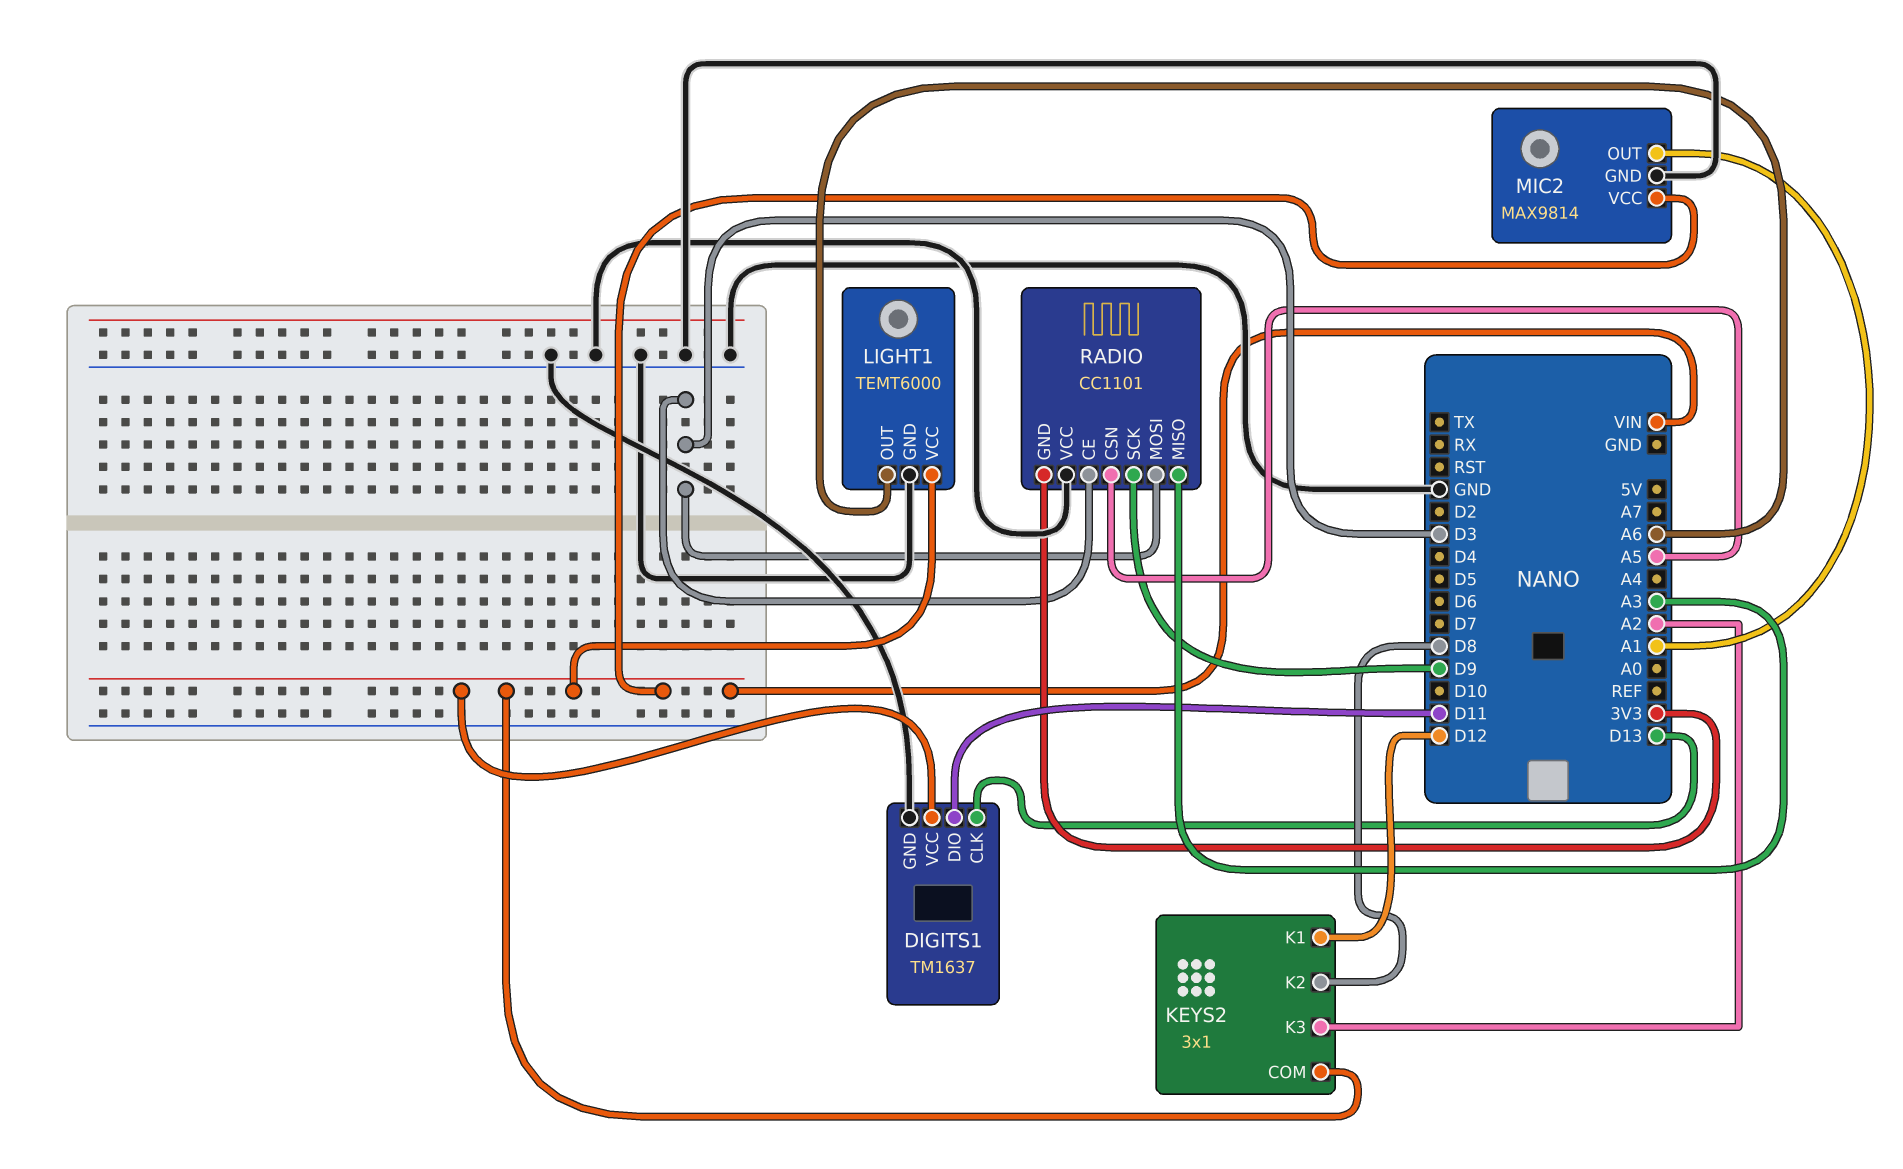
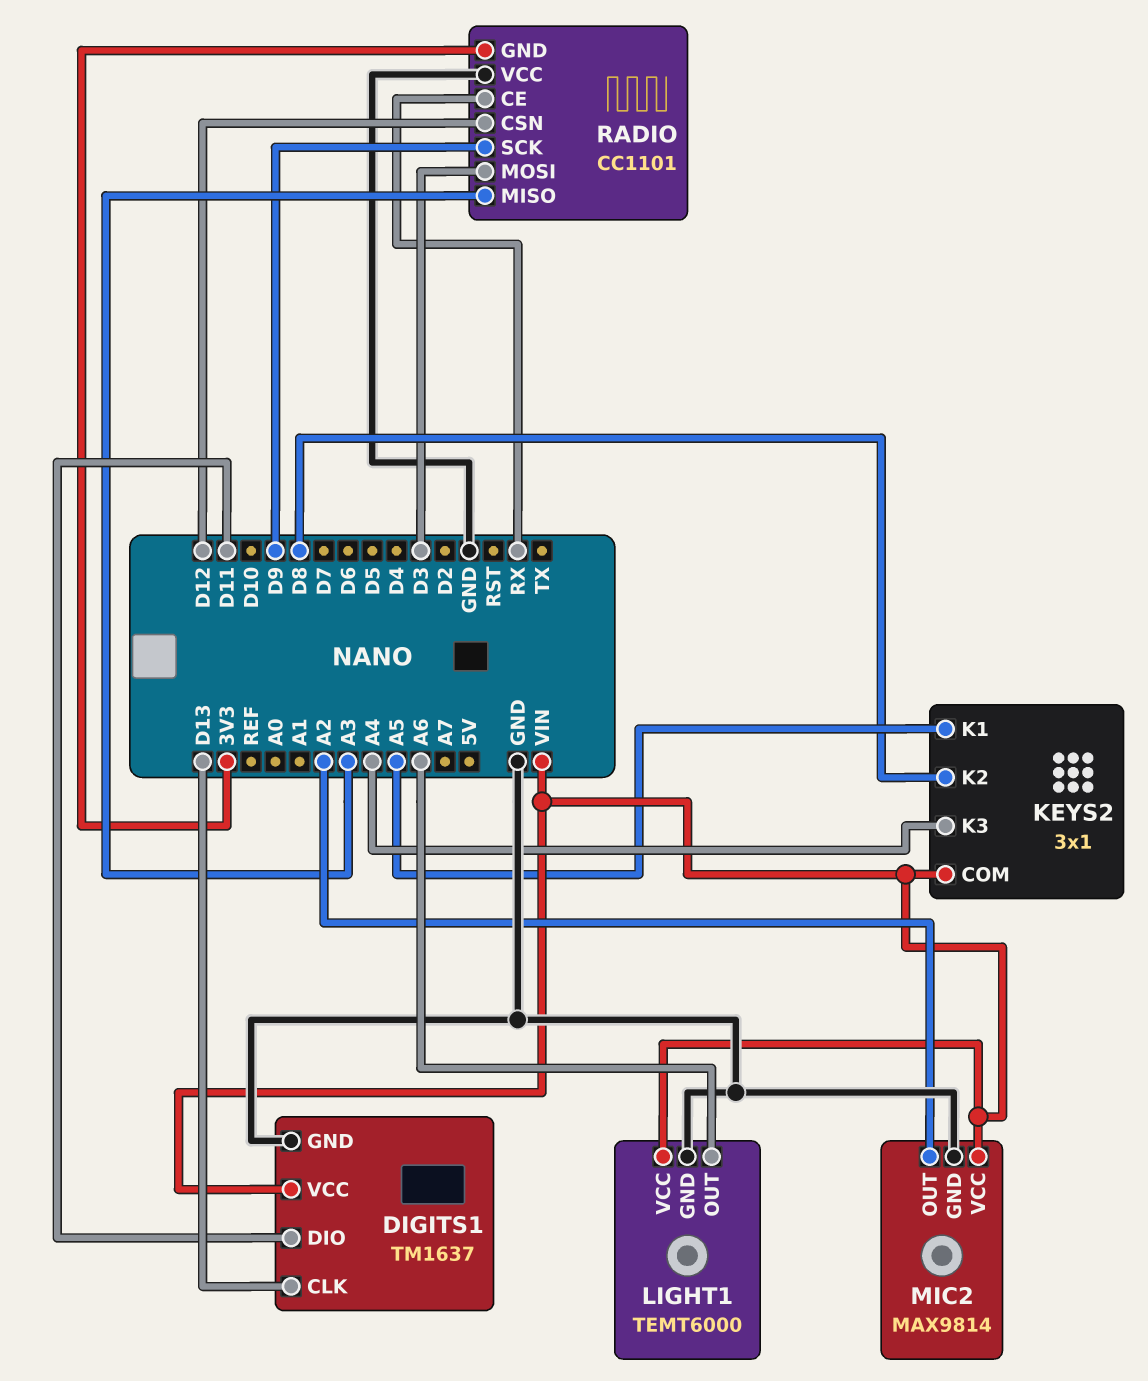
KEYS2 pin K1: D12 -> A5
KEYS2 pin K3: A2 -> A4
MIC2 pin OUT: A1 -> A2
RADIO pin CE: D3 -> RX
RADIO pin CSN: A5 -> D12

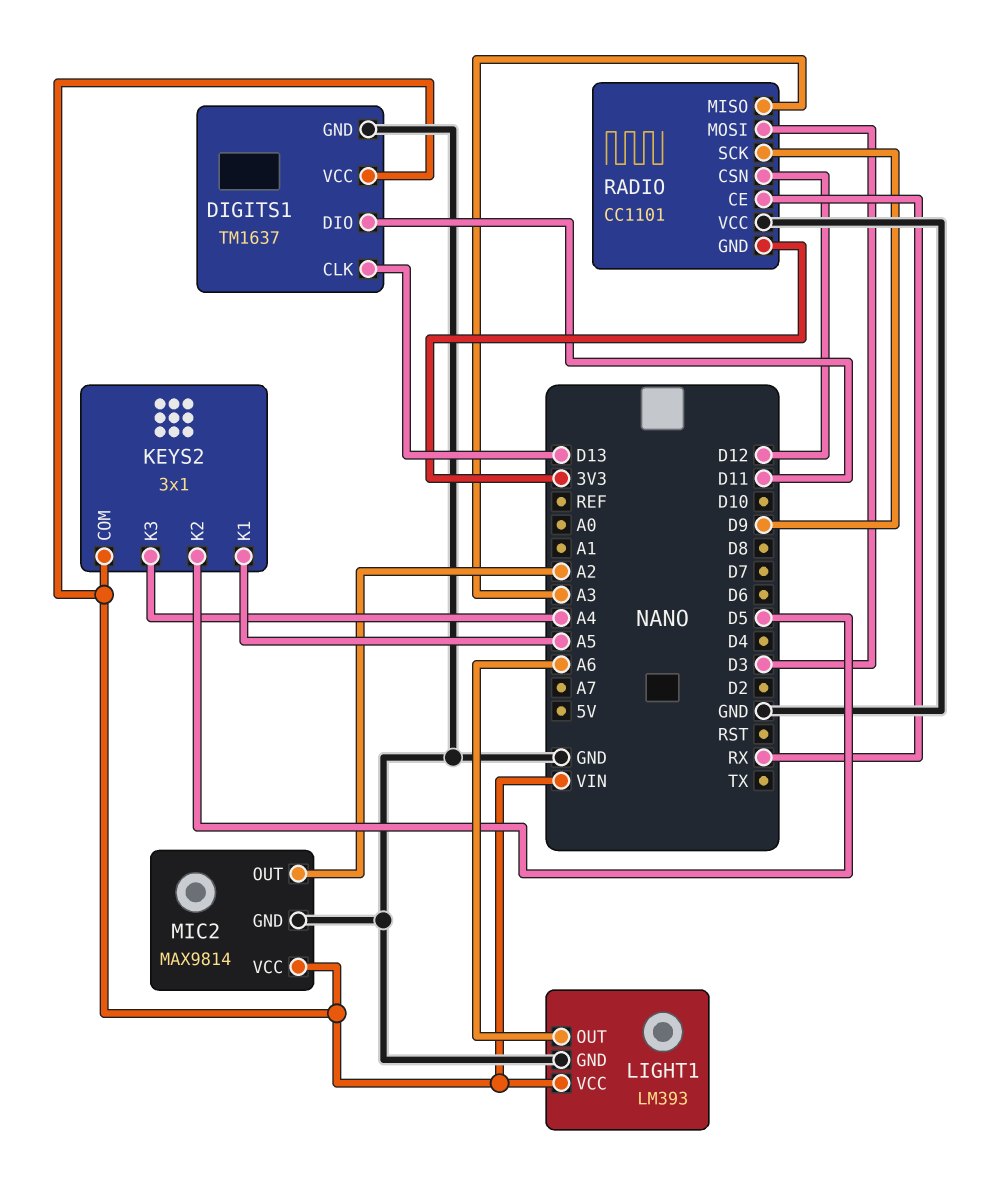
KEYS2 pin K2: D8 -> D5
LIGHT1: TEMT6000 -> LM393

